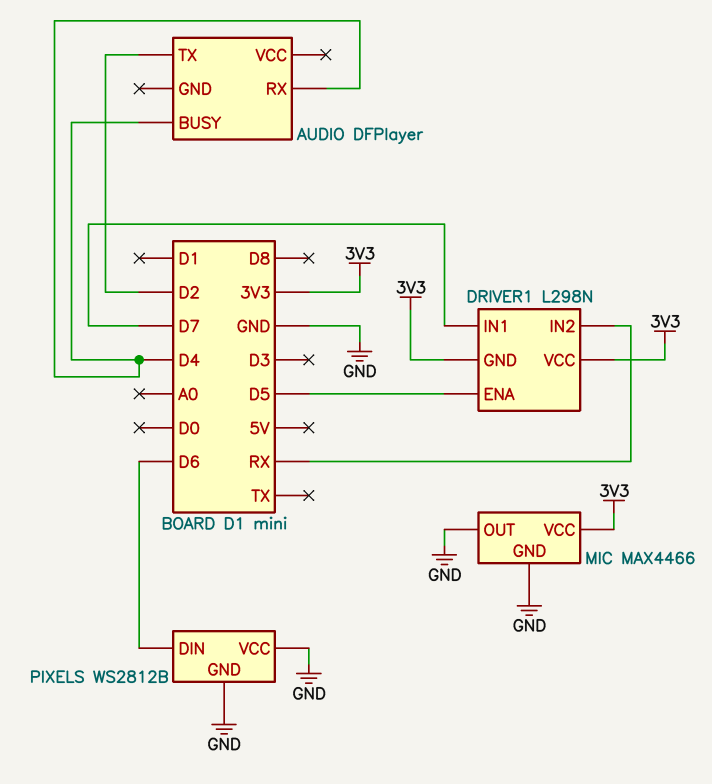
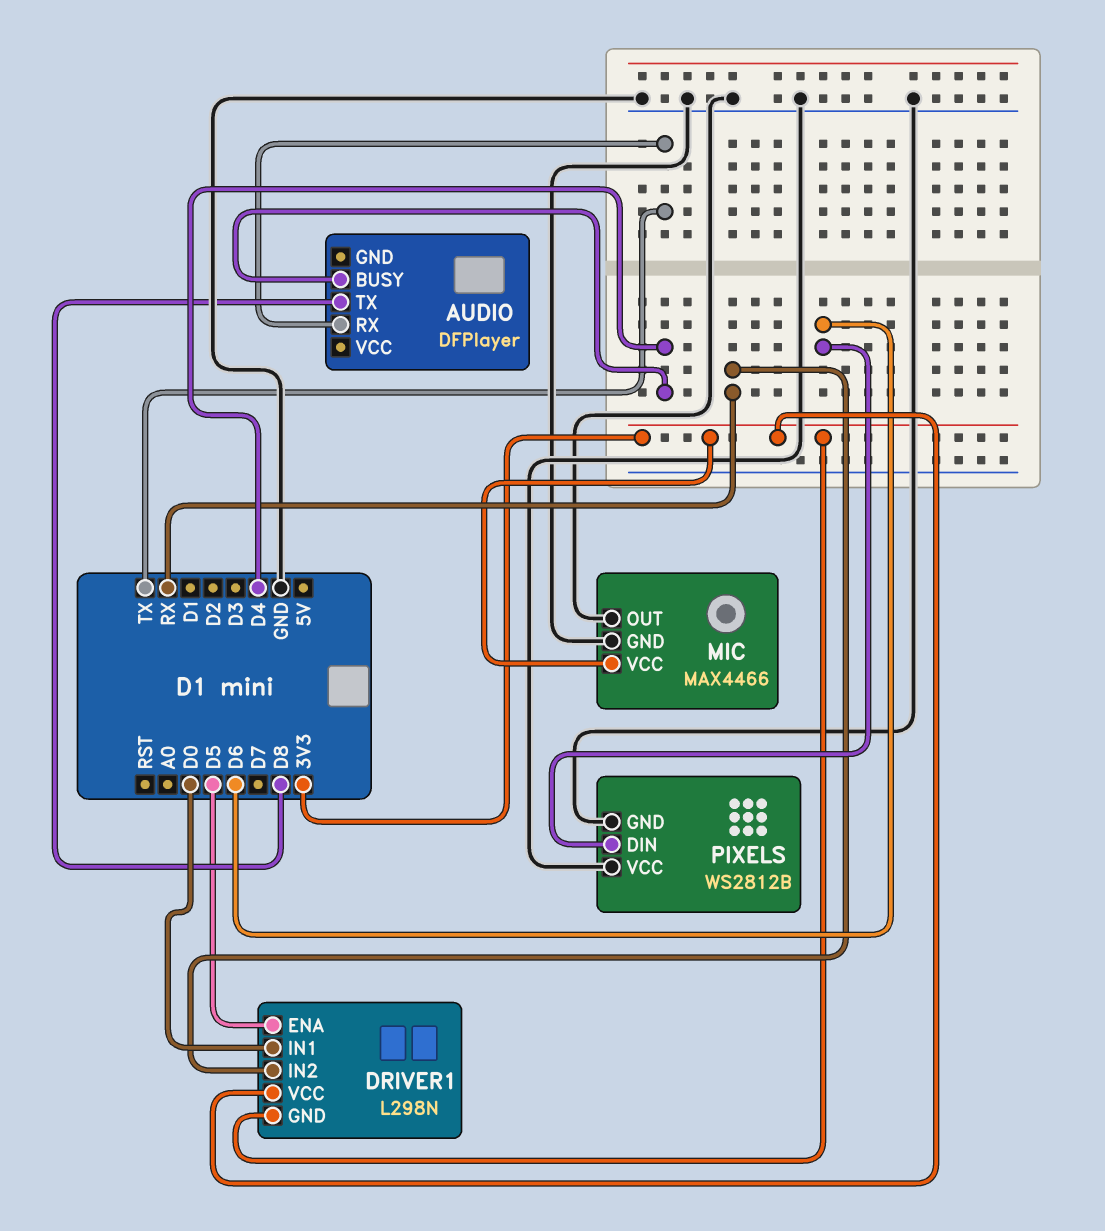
AUDIO pin RX: D4 -> TX
AUDIO pin TX: D2 -> D8
DRIVER1 pin IN1: D7 -> D0

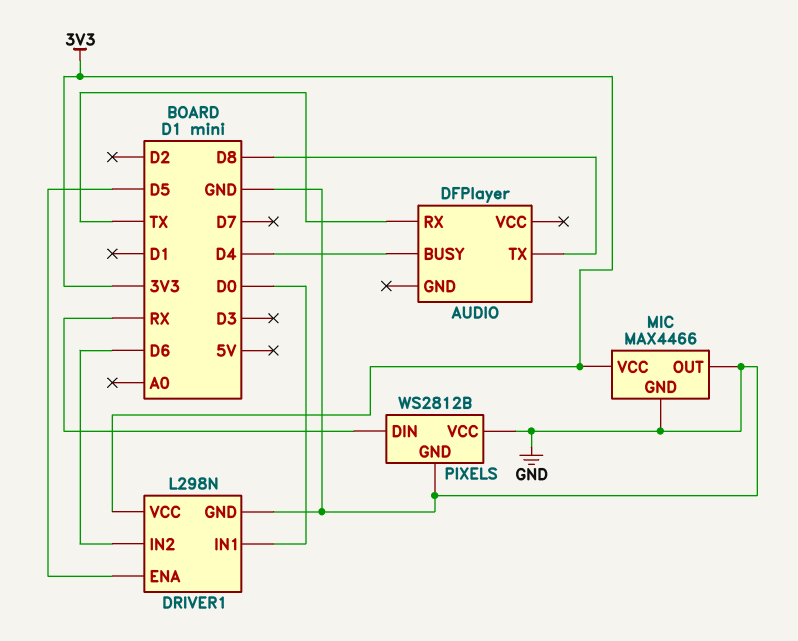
DRIVER1 pin GND: 3V3 -> GND
DRIVER1 pin IN2: RX -> D6
PIXELS pin DIN: D6 -> RX

